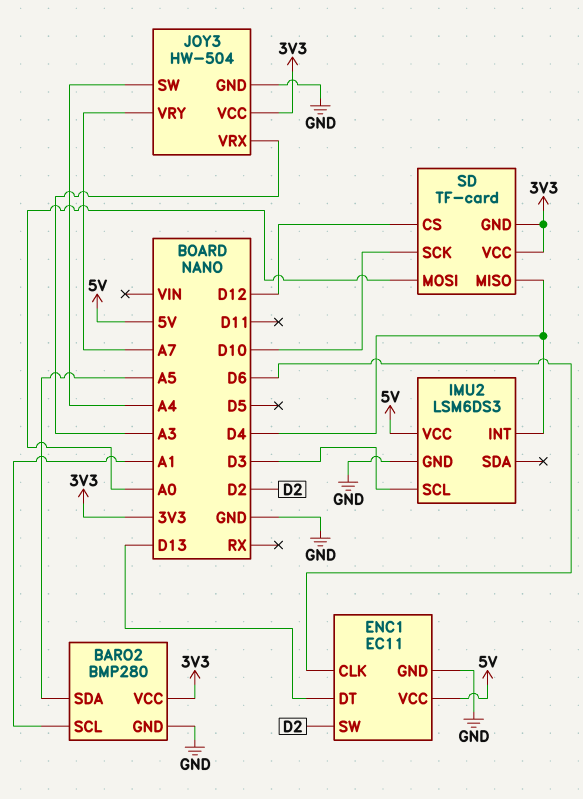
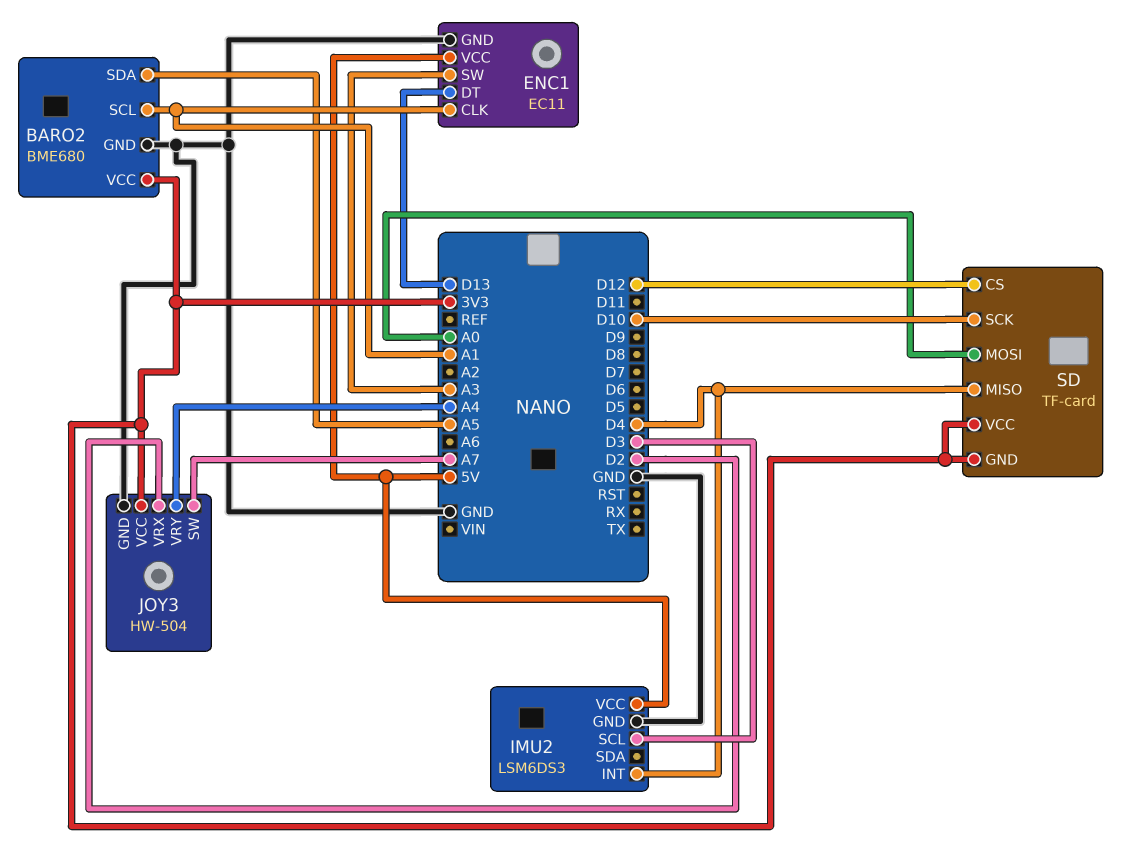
BARO2: BMP280 -> BME680
ENC1 pin CLK: D6 -> A1
ENC1 pin SW: D2 -> A3
JOY3 pin SW: A4 -> A7
JOY3 pin VRX: A3 -> D2
JOY3 pin VRY: A7 -> A4

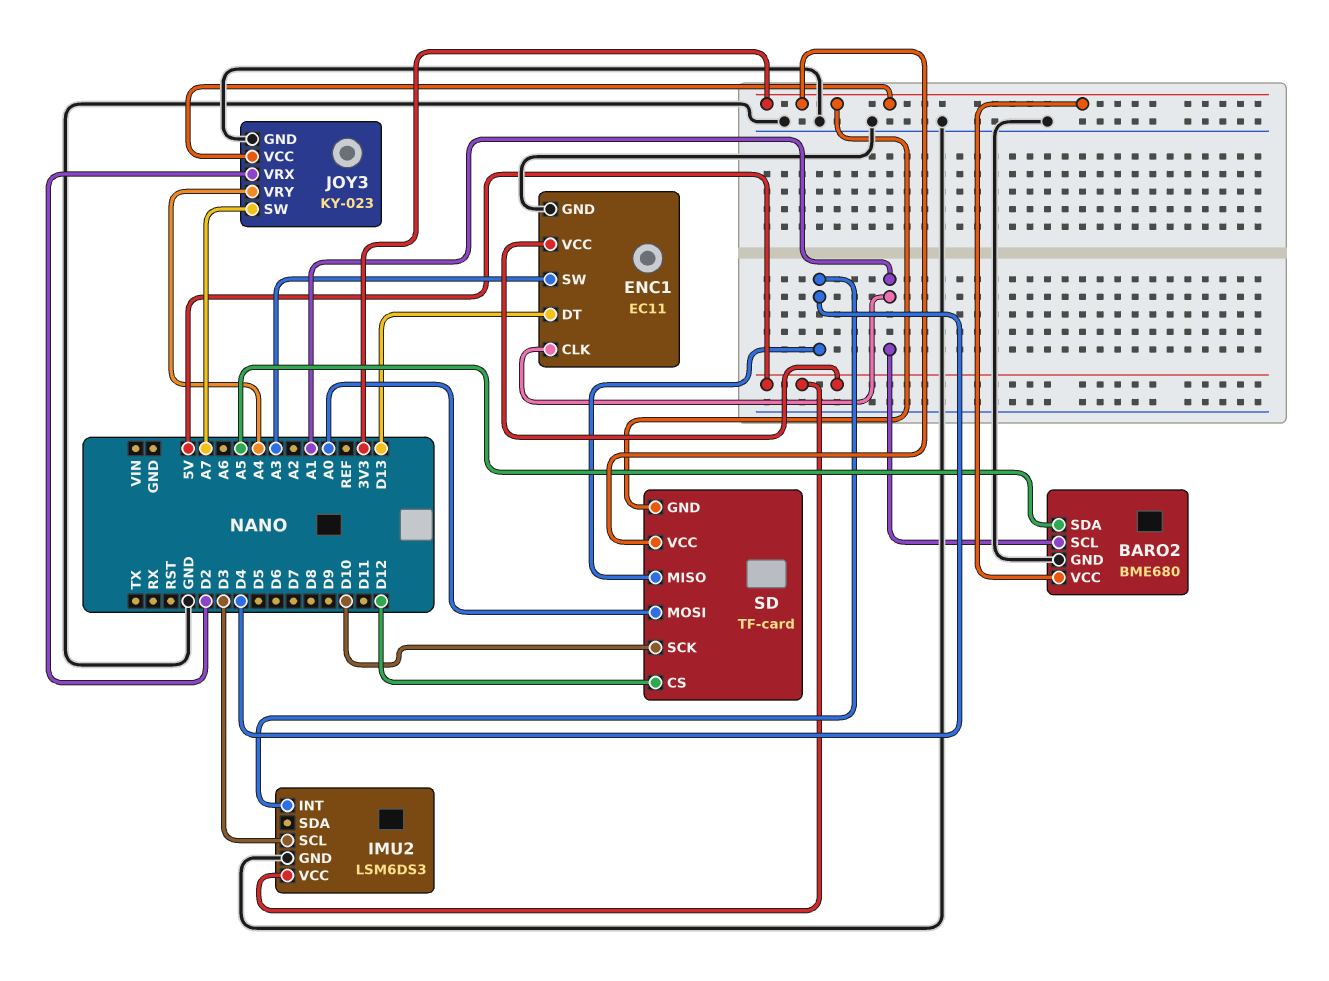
JOY3: HW-504 -> KY-023

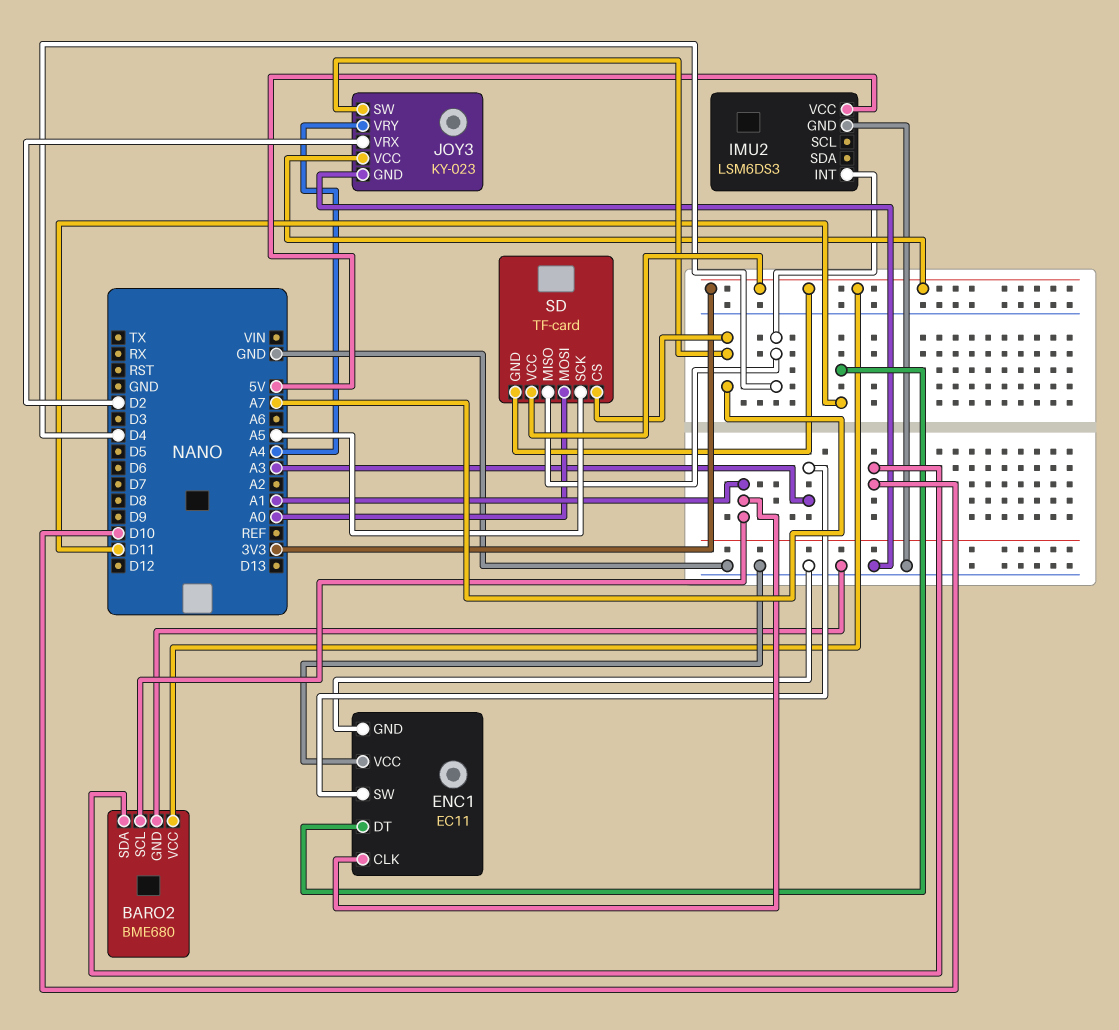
BARO2 pin SDA: A5 -> D10
ENC1 pin DT: D13 -> D11
ENC1 pin VCC: 5V -> GND
IMU2 pin SCL: D3 -> none
SD pin CS: D12 -> A7
SD pin SCK: D10 -> A5

